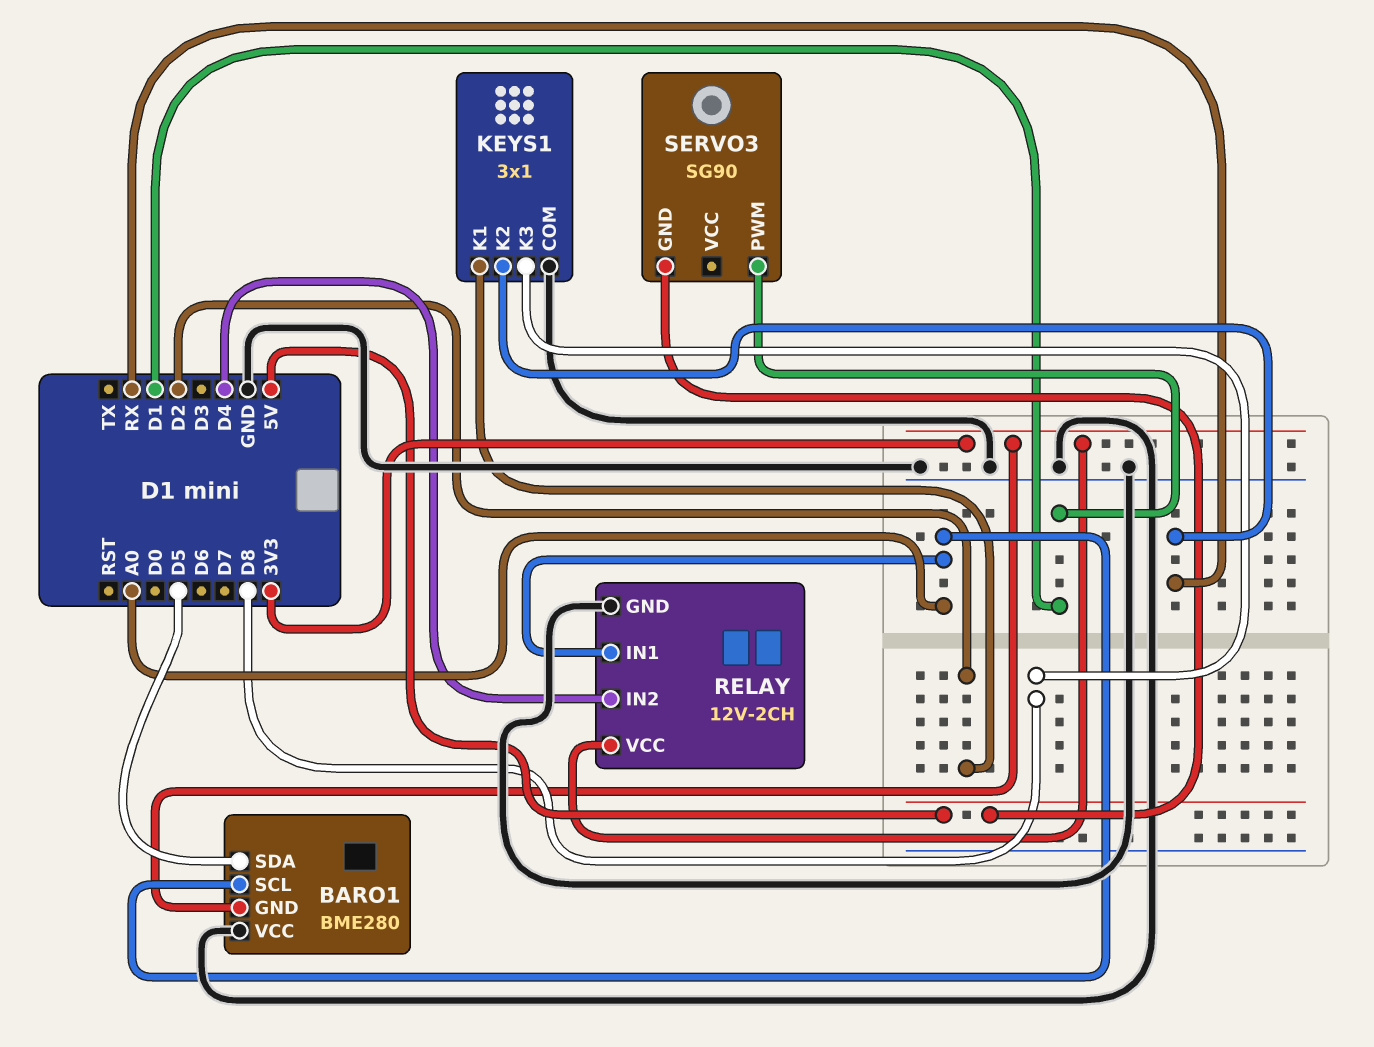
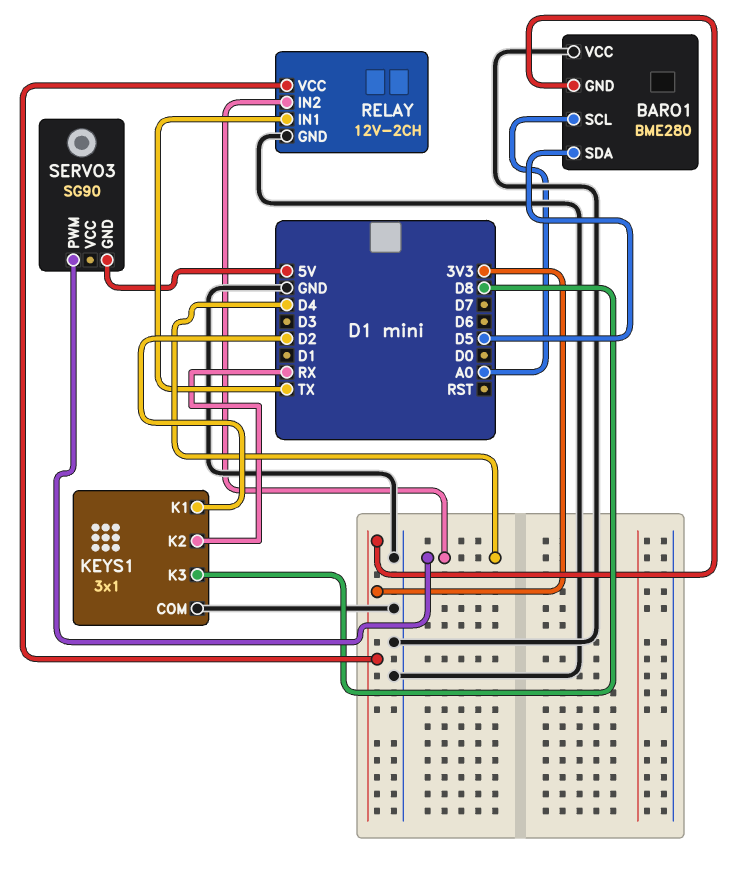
RELAY pin IN1: A0 -> TX
SERVO3 pin PWM: D1 -> D4

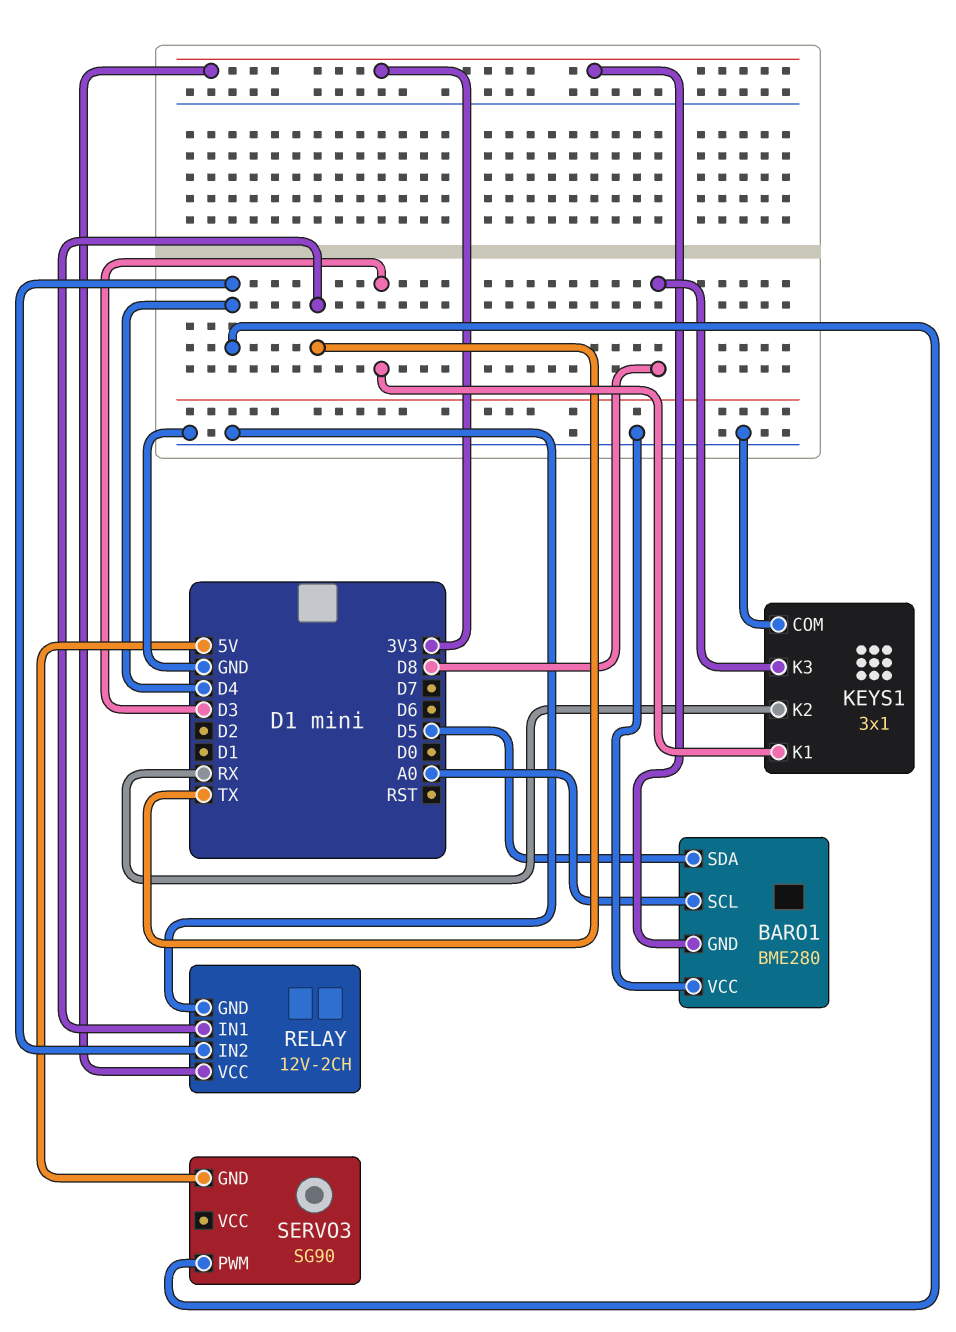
KEYS1 pin K1: D2 -> D3

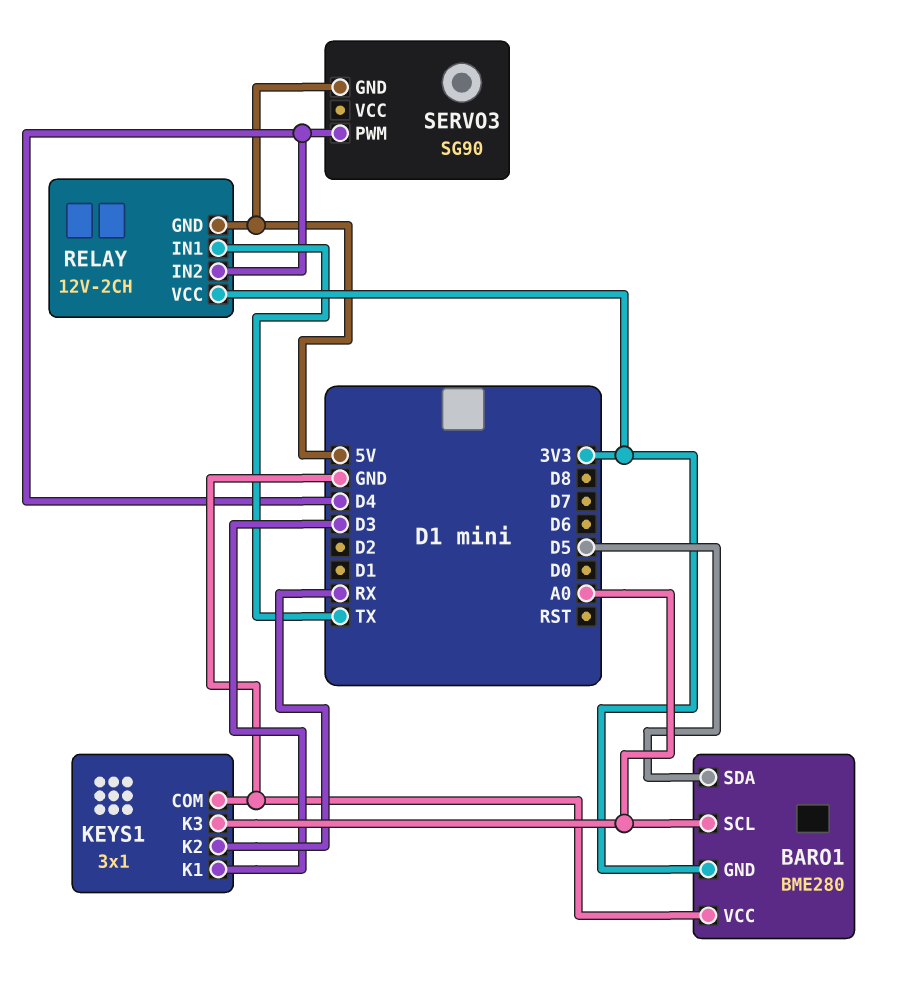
KEYS1 pin K3: D8 -> A0
RELAY pin GND: GND -> 5V

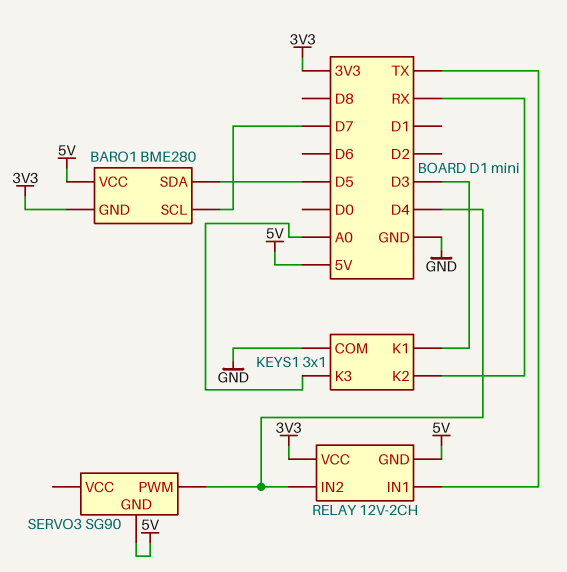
BARO1 pin SCL: A0 -> D7
BARO1 pin VCC: GND -> 5V

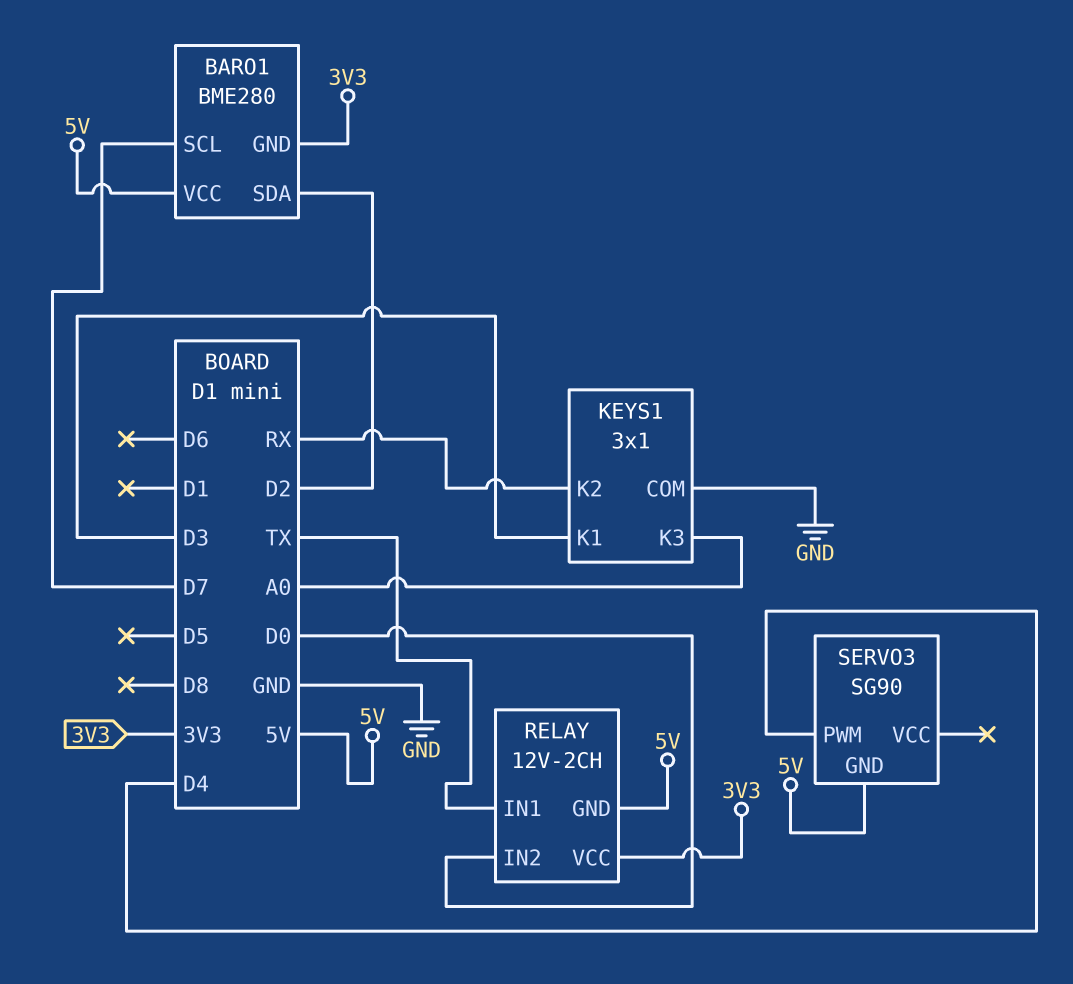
BARO1 pin SDA: D5 -> D2
RELAY pin IN2: D4 -> D0

